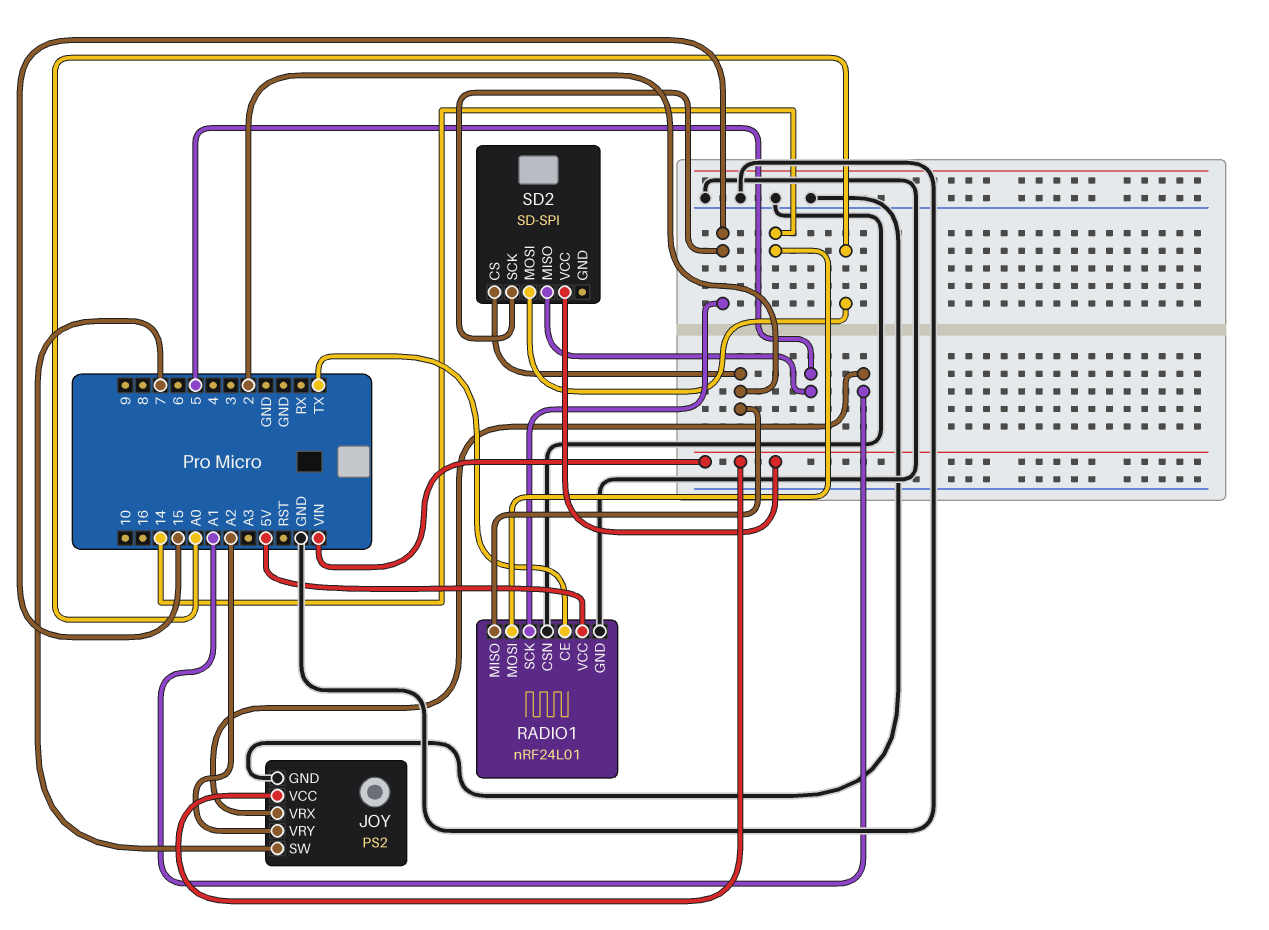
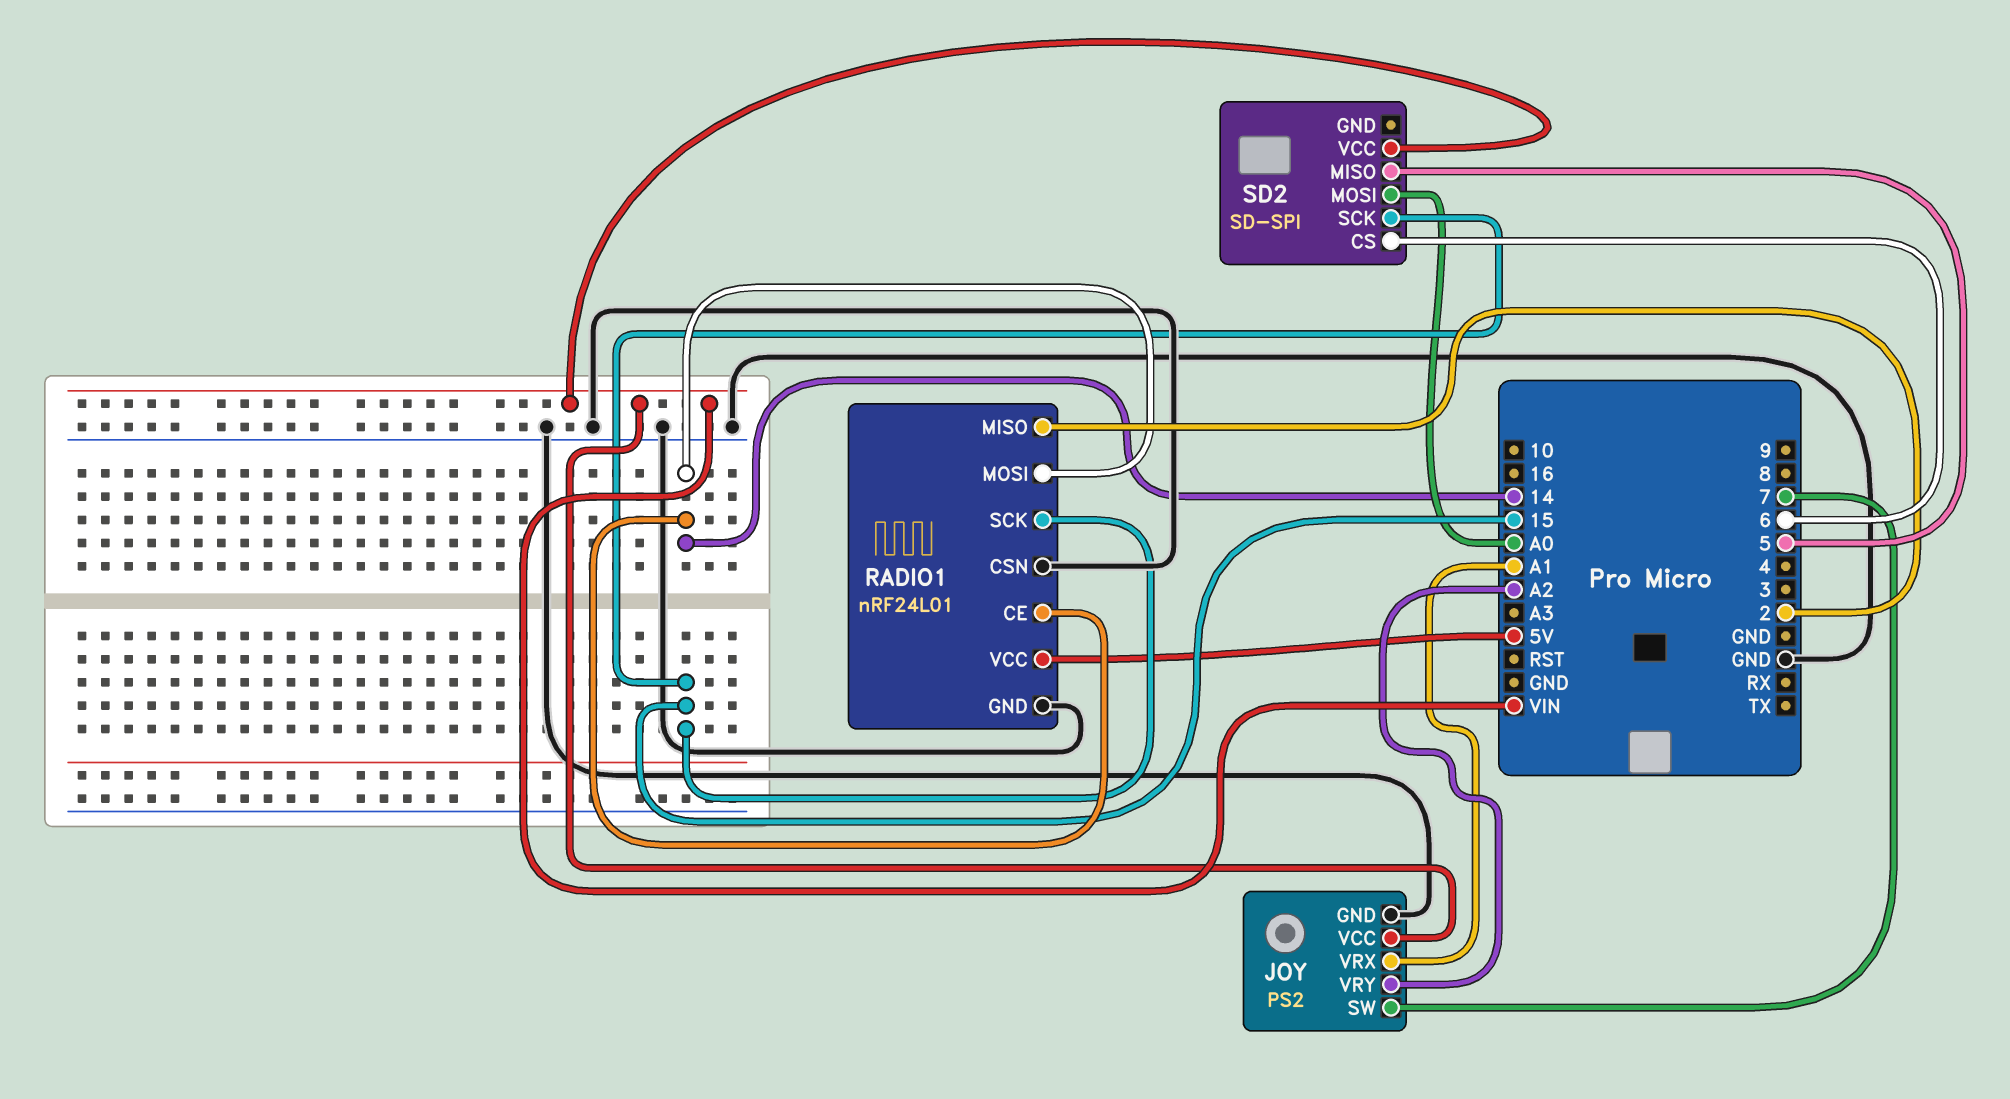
RADIO1 pin CE: TX -> 14
SD2 pin CS: 2 -> 6

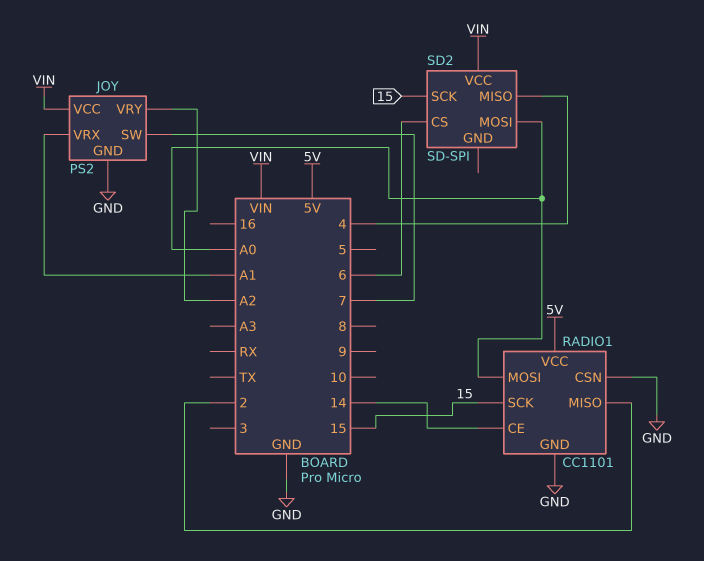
RADIO1: nRF24L01 -> CC1101
RADIO1 pin MOSI: 14 -> A0
SD2 pin MISO: 5 -> 4

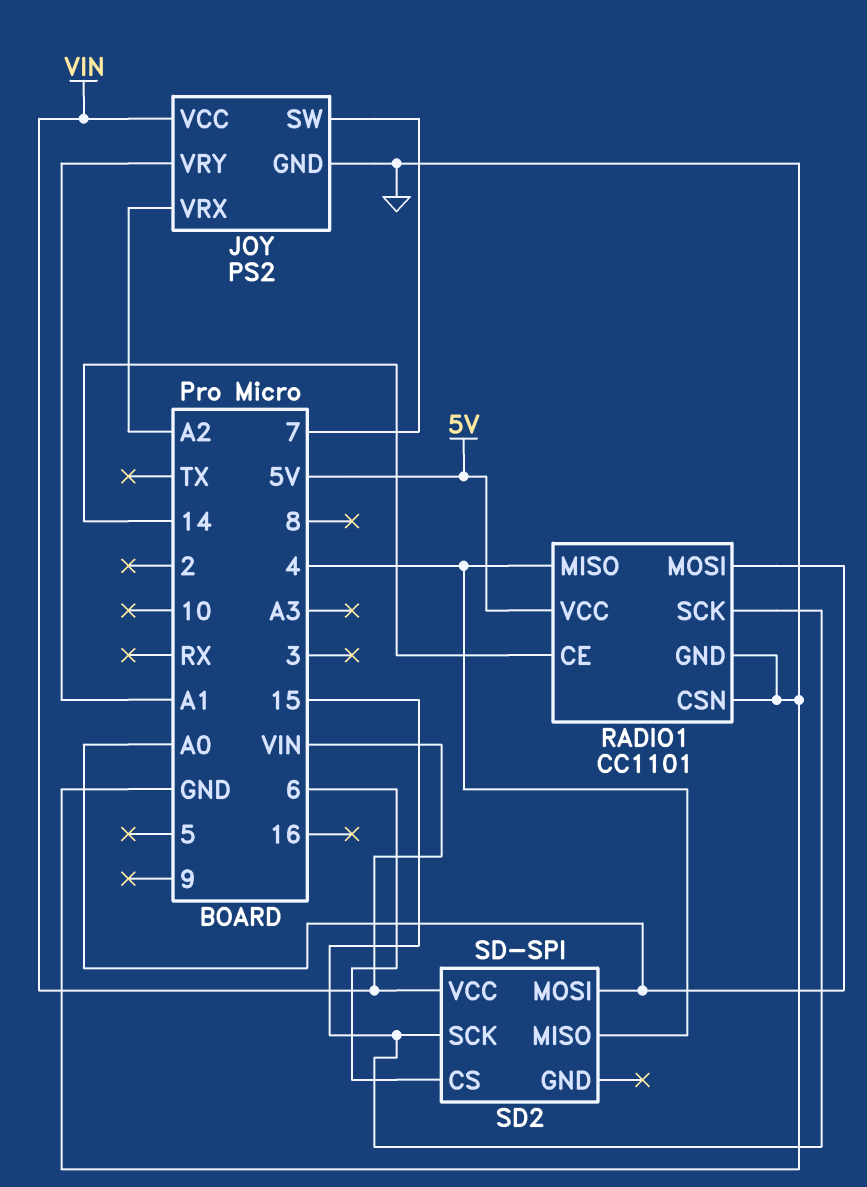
JOY pin VRX: A1 -> A2
JOY pin VRY: A2 -> A1
RADIO1 pin MISO: 2 -> 4

